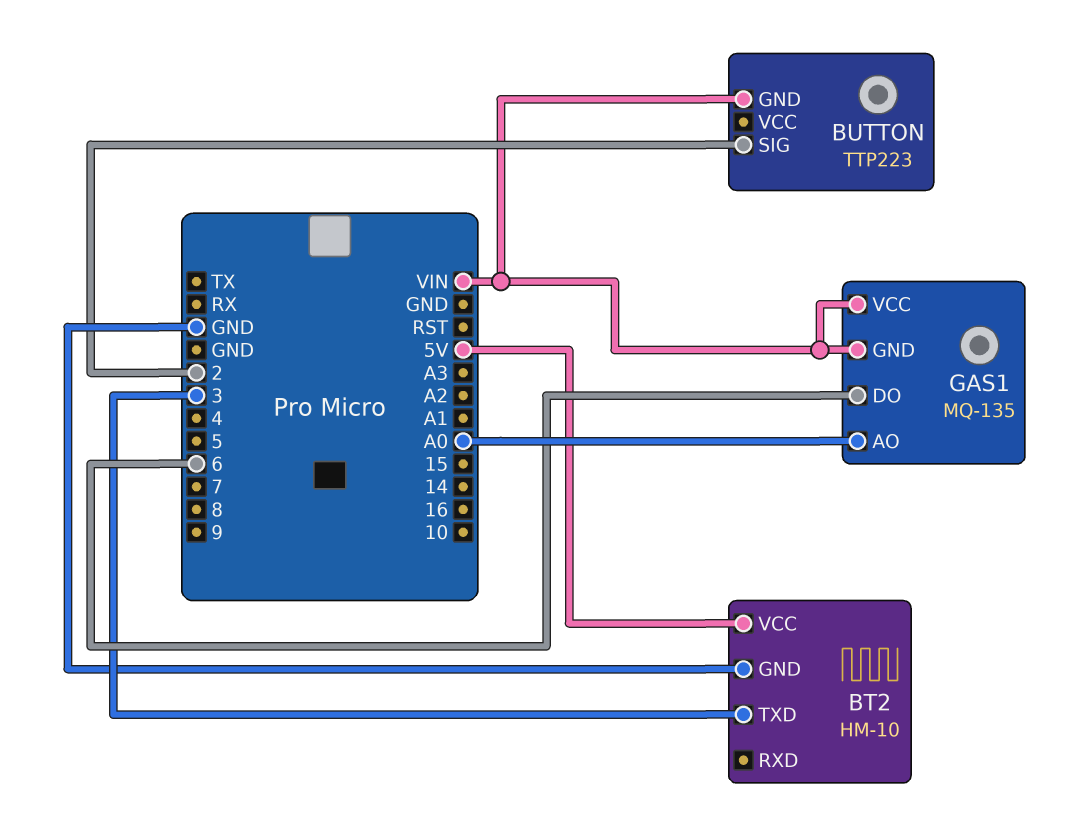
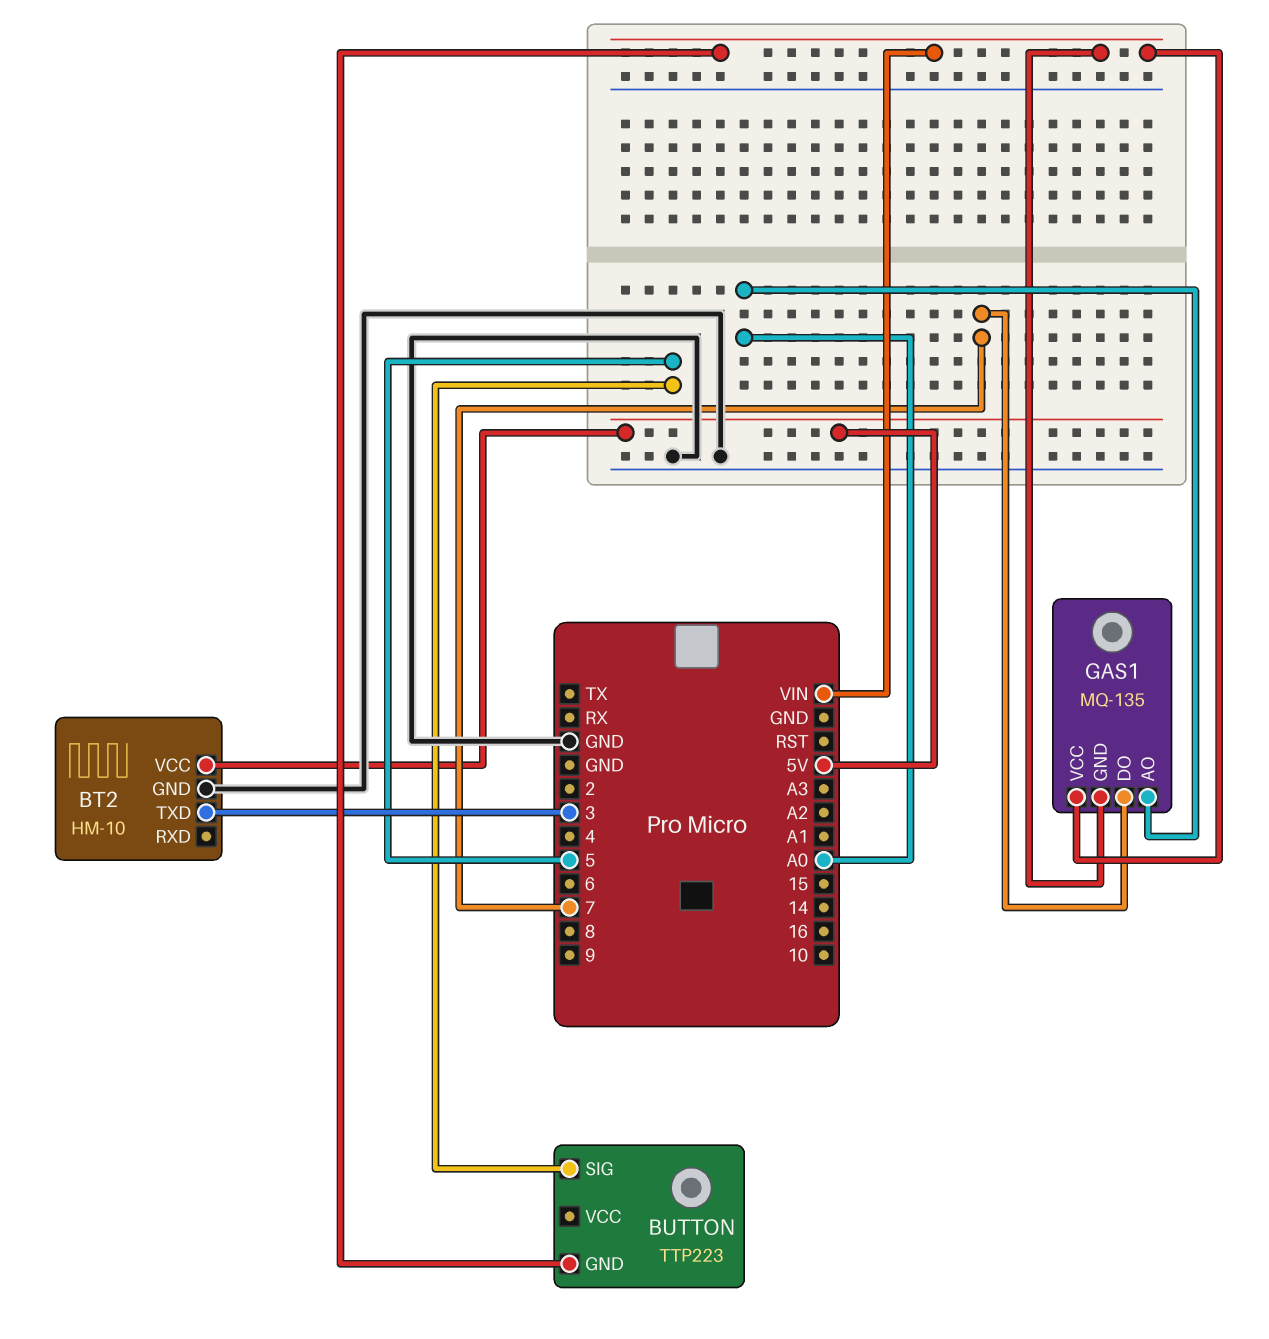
BUTTON pin SIG: 2 -> 5
GAS1 pin DO: 6 -> 7

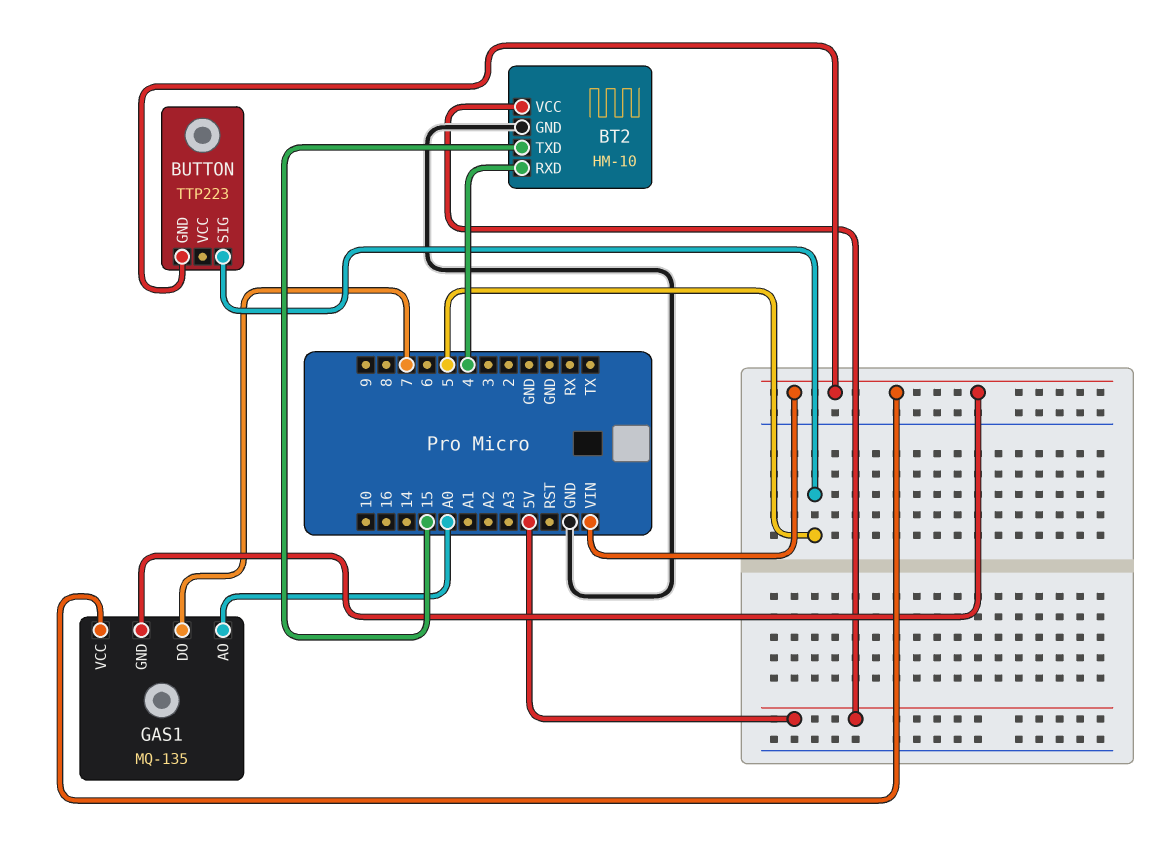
BT2 pin RXD: none -> 4
BT2 pin TXD: 3 -> 15

